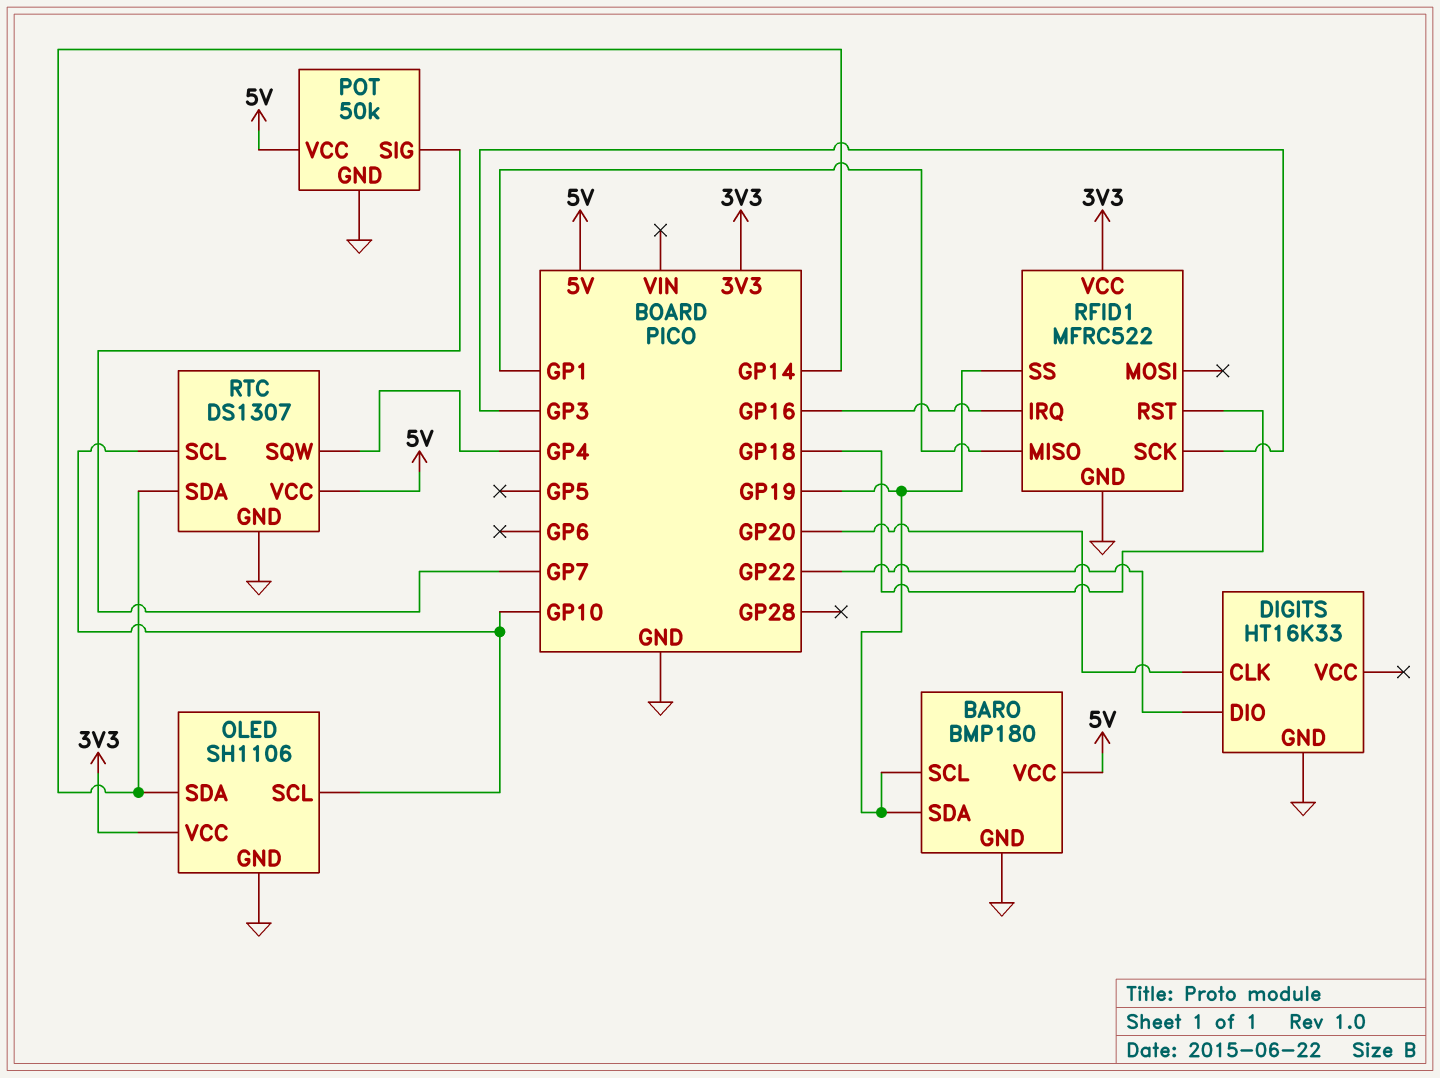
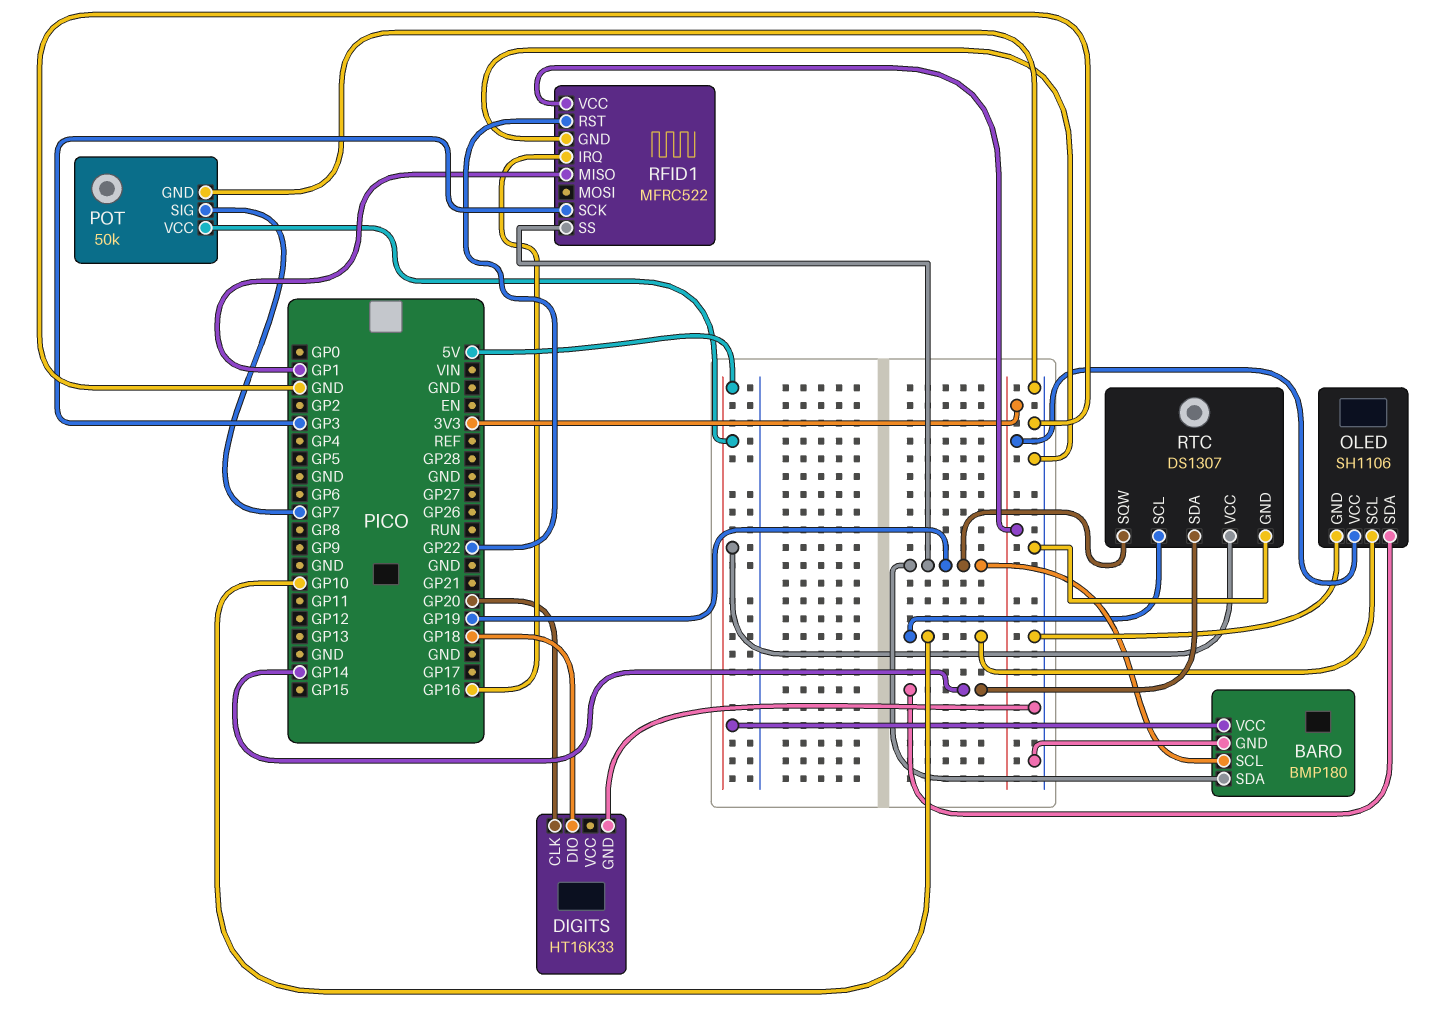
DIGITS pin DIO: GP22 -> GP18
RFID1 pin RST: GP18 -> GP22
RTC pin SQW: GP4 -> GP19

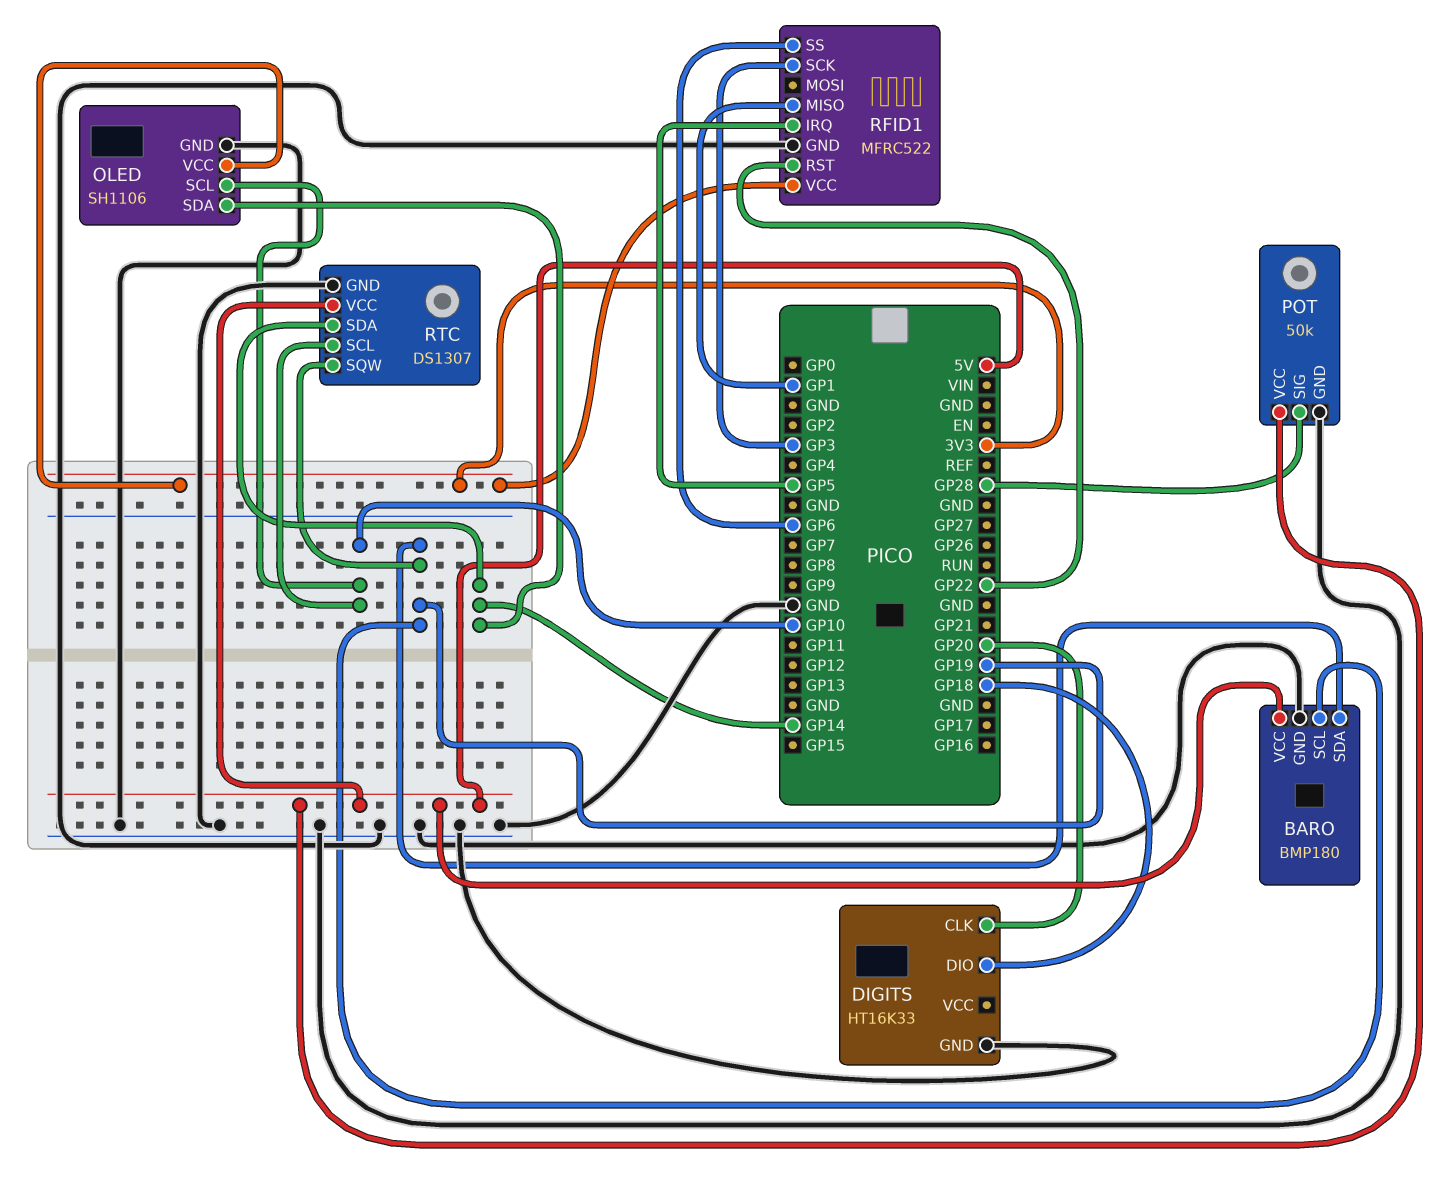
POT pin SIG: GP7 -> GP28
RFID1 pin IRQ: GP16 -> GP5
RFID1 pin SS: GP19 -> GP6

